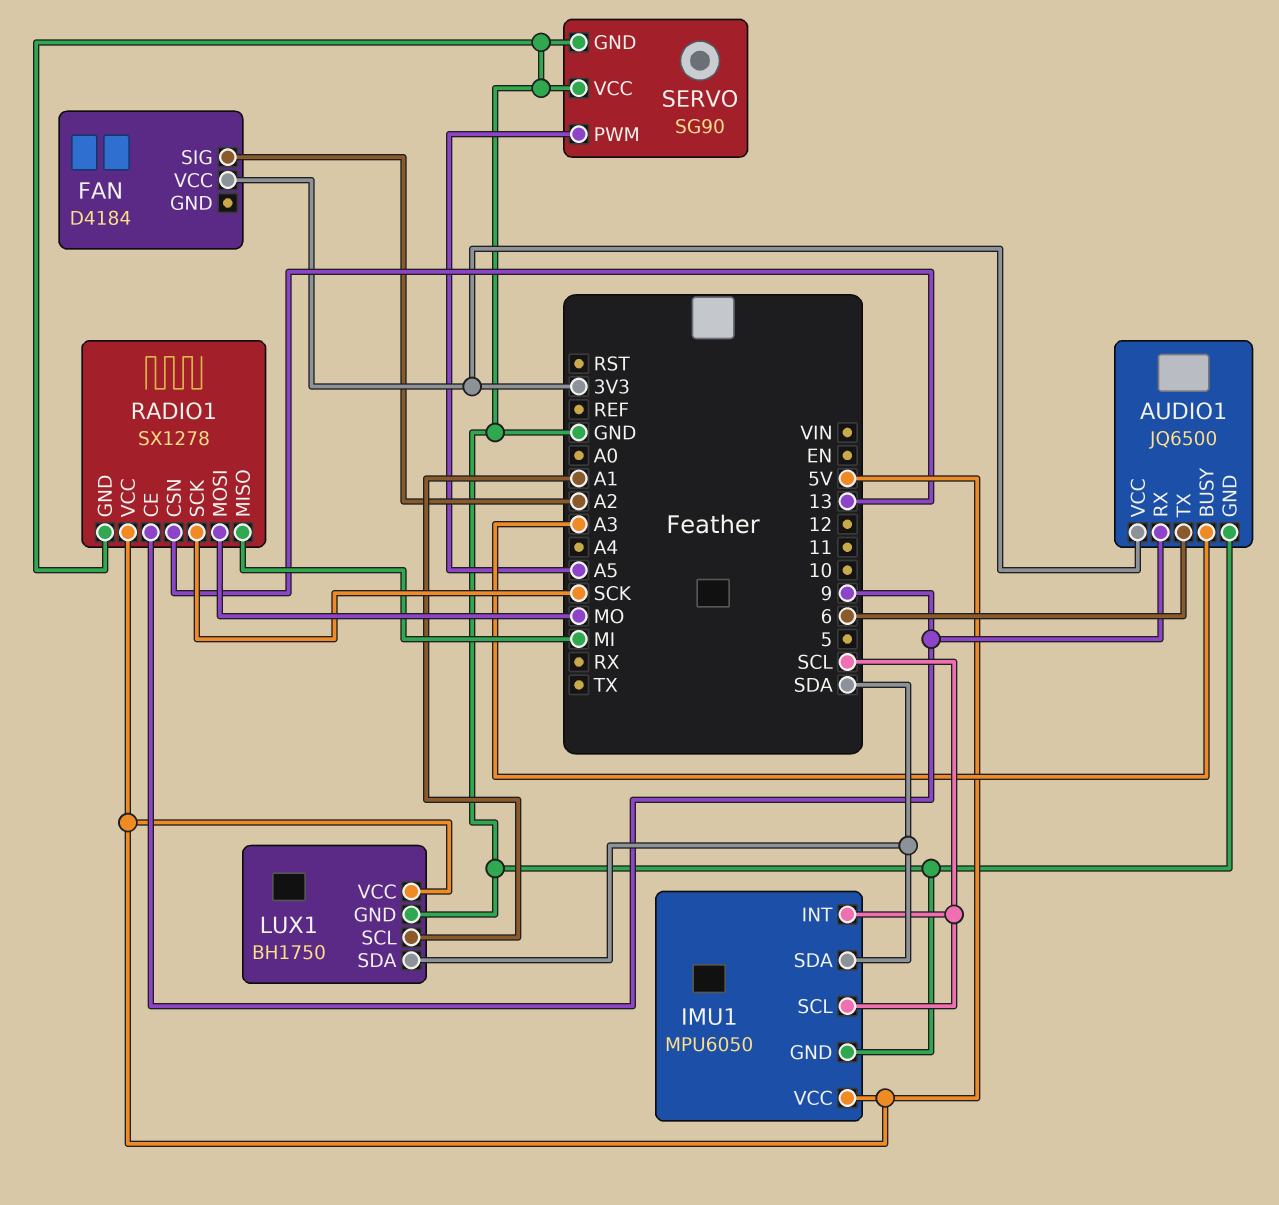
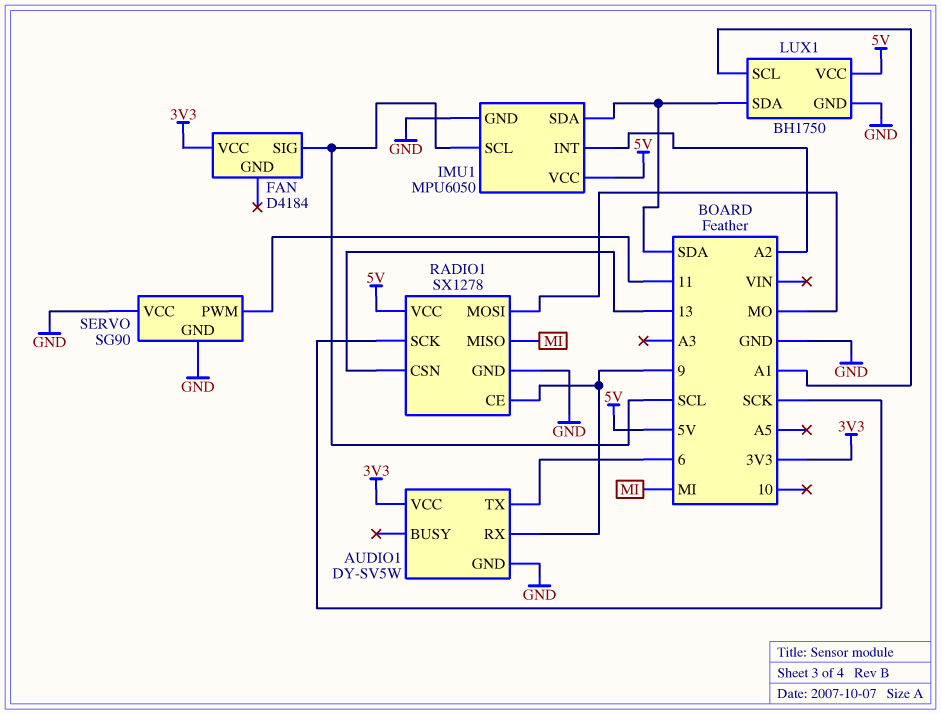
AUDIO1: JQ6500 -> DY-SV5W
AUDIO1 pin BUSY: A3 -> none
FAN pin SIG: A2 -> SCL
IMU1 pin INT: SCL -> A2
SERVO pin PWM: A5 -> 11

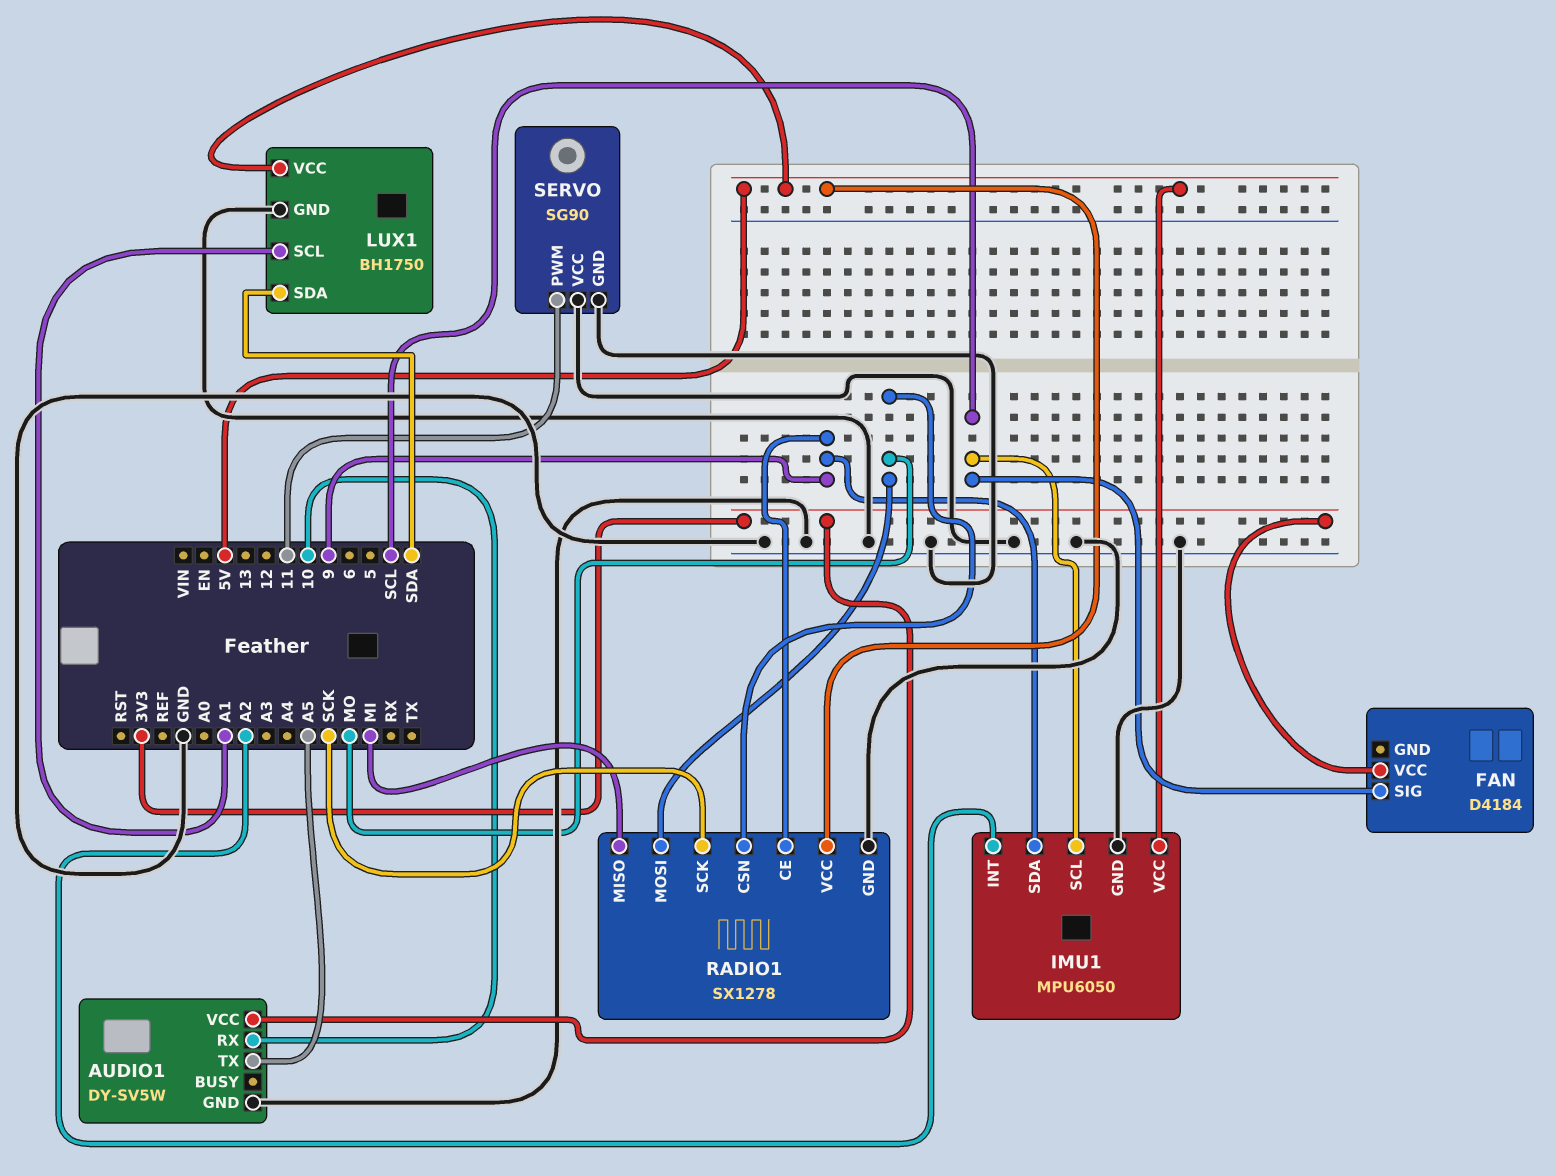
AUDIO1 pin RX: 9 -> 10
AUDIO1 pin TX: 6 -> A5
IMU1 pin SDA: SDA -> 9
RADIO1 pin CSN: 13 -> MO

